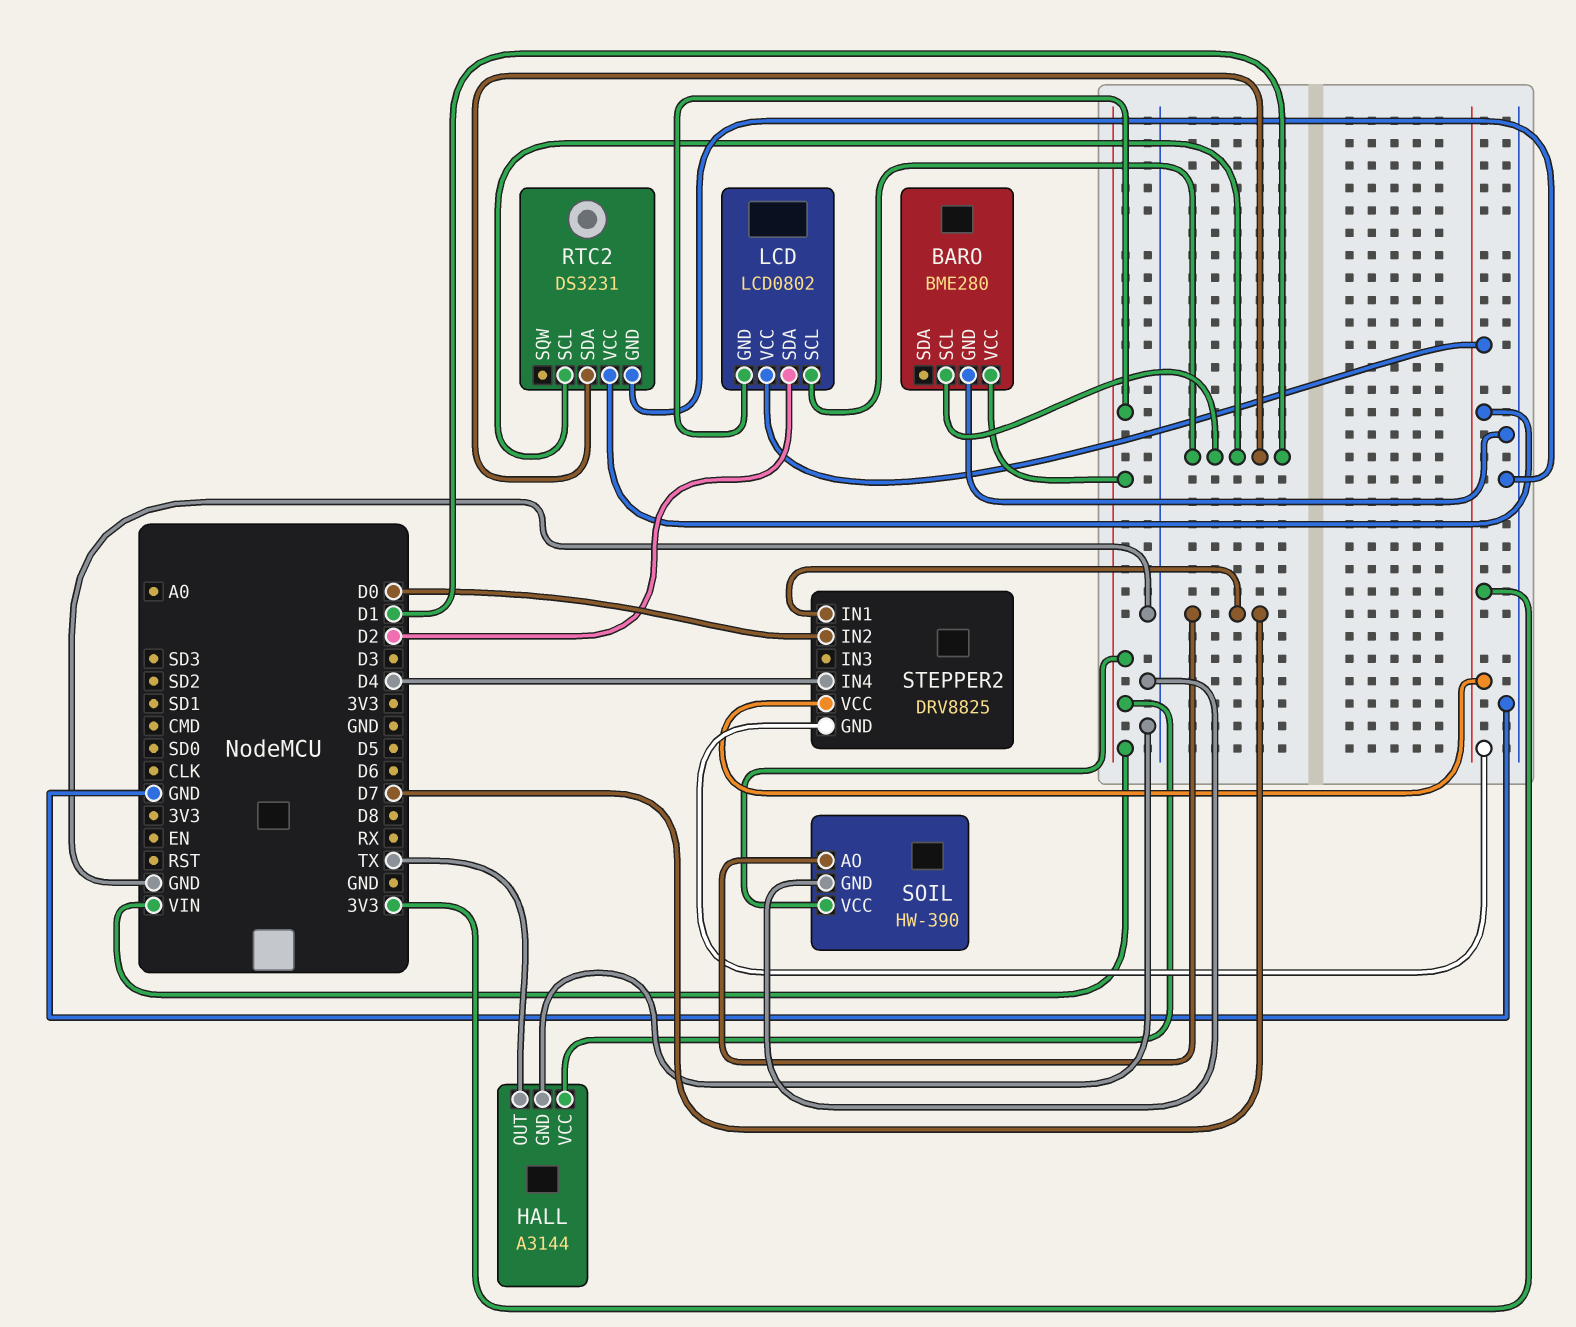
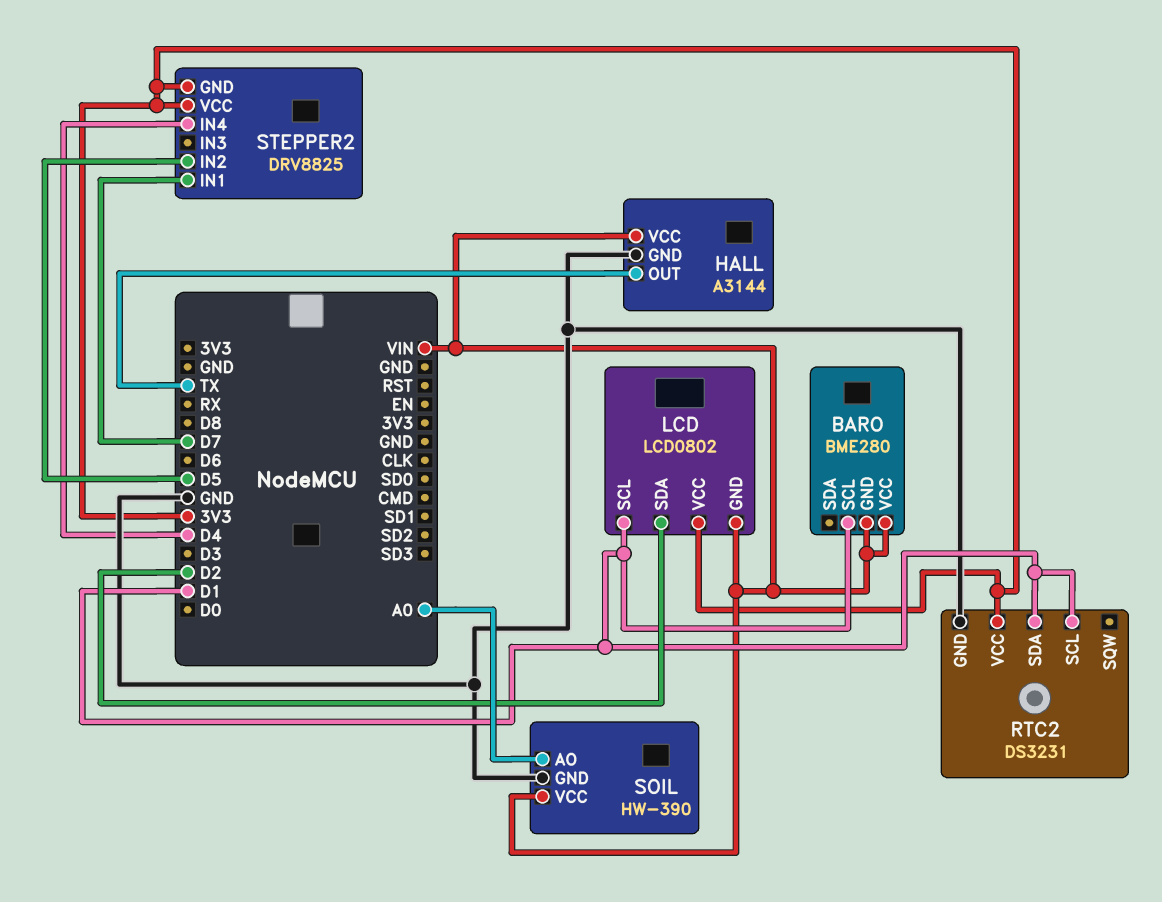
BARO pin GND: GND -> VIN
SOIL pin AO: D7 -> A0
STEPPER2 pin IN2: D0 -> D5

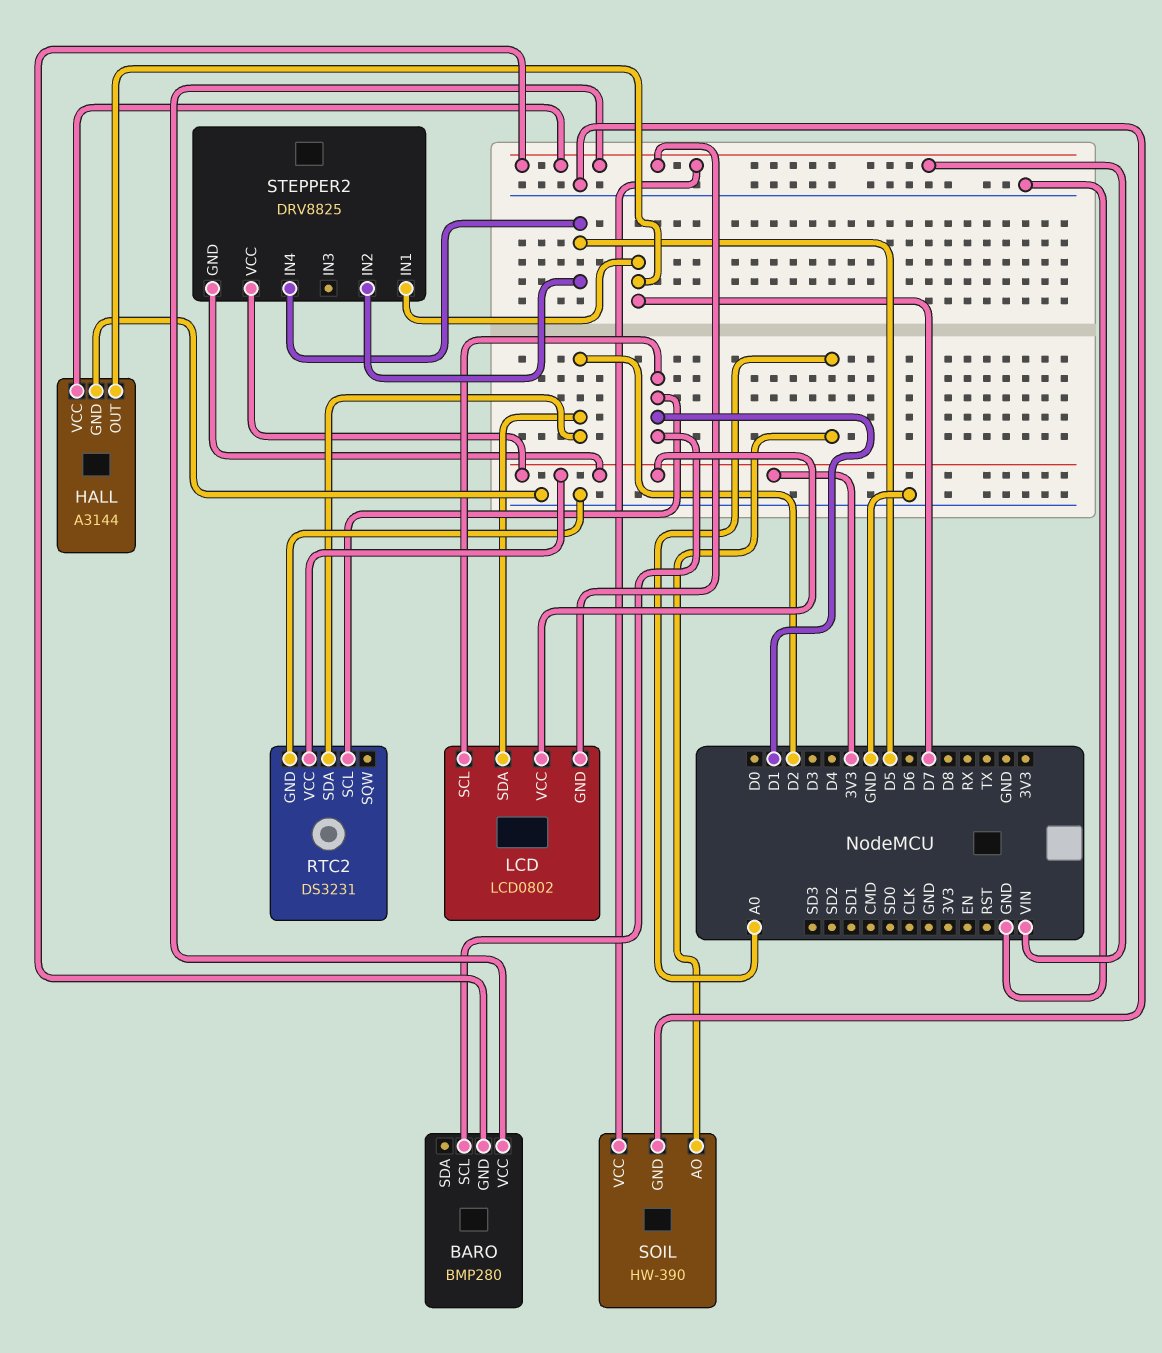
BARO: BME280 -> BMP280
HALL pin OUT: TX -> D7
RTC2 pin SDA: D1 -> D2
STEPPER2 pin IN4: D4 -> D5

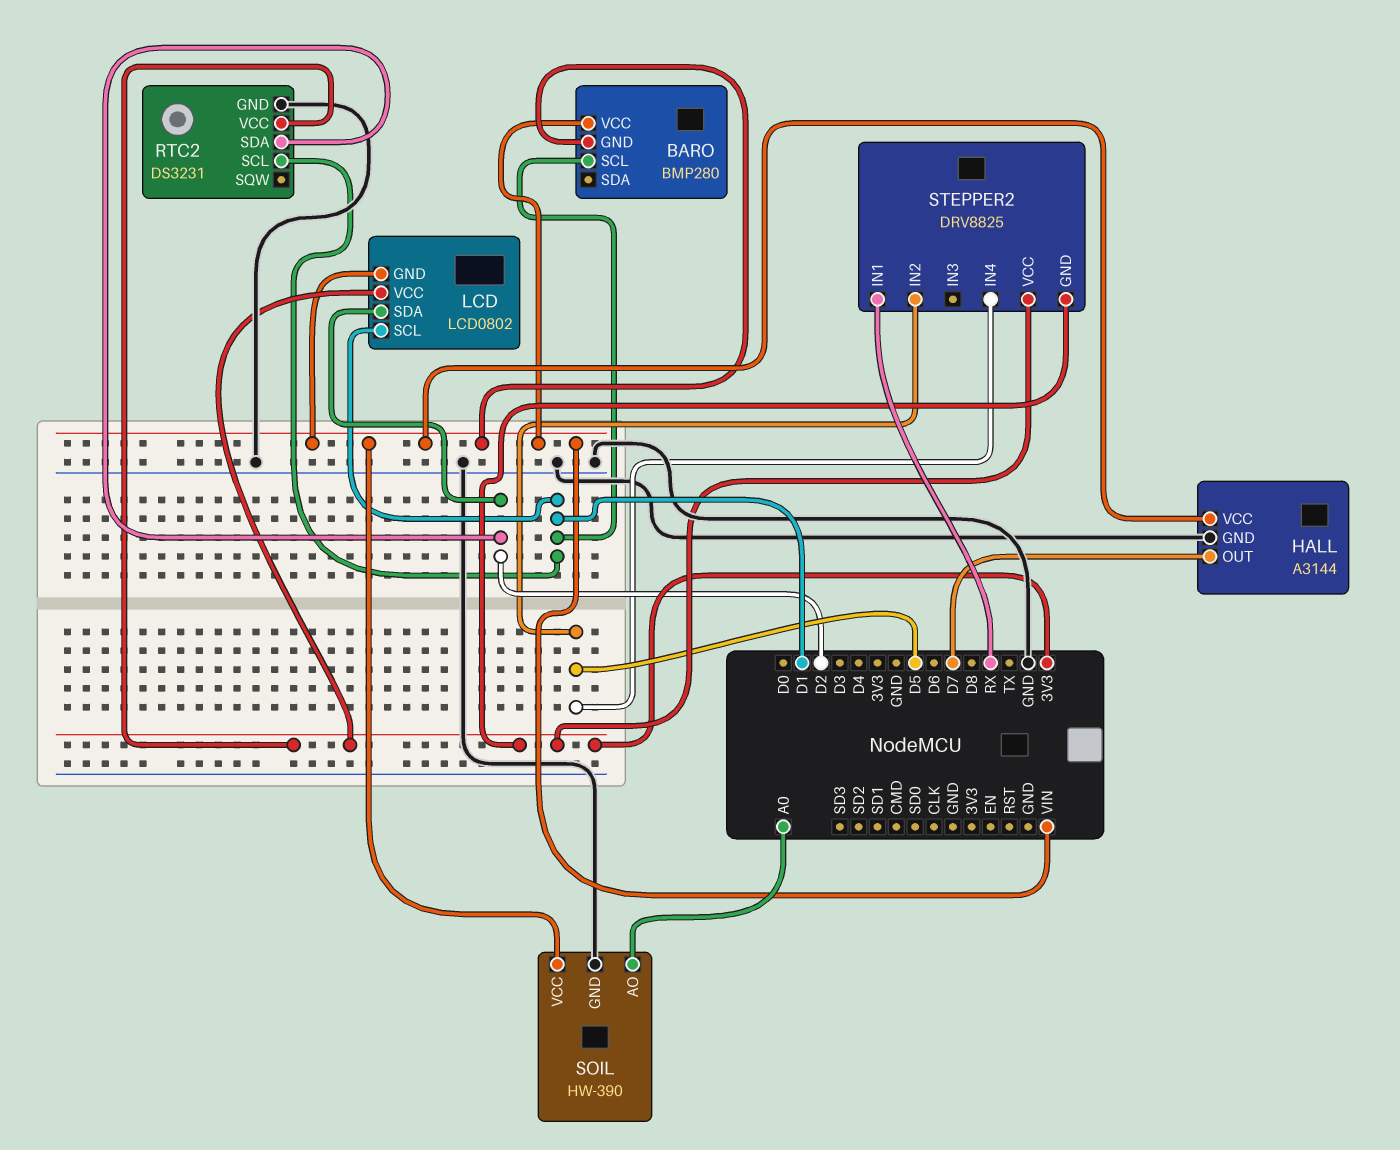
STEPPER2 pin IN1: D7 -> RX

